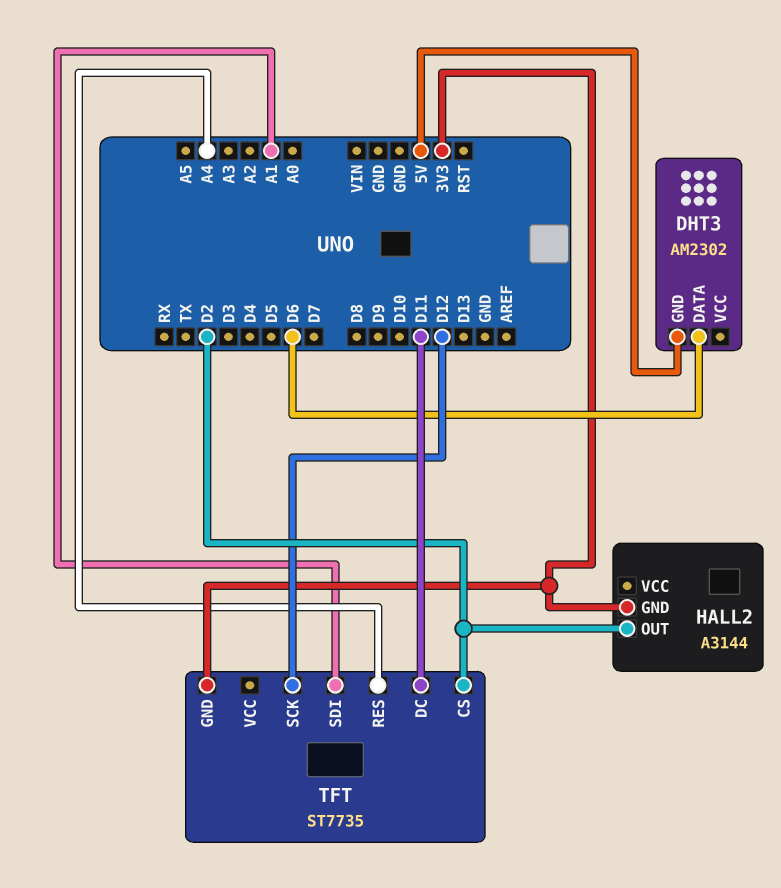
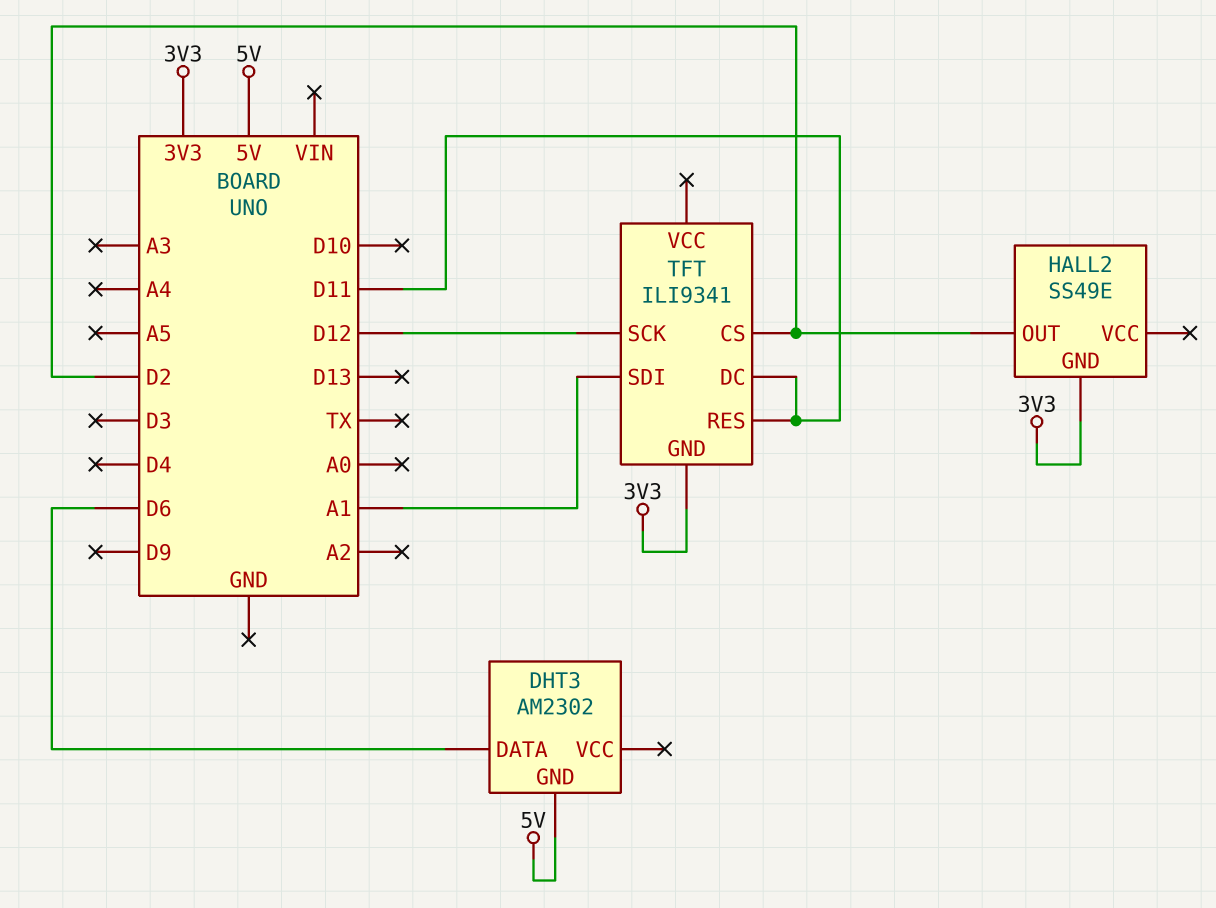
HALL2: A3144 -> SS49E
TFT: ST7735 -> ILI9341
TFT pin RES: A4 -> D11

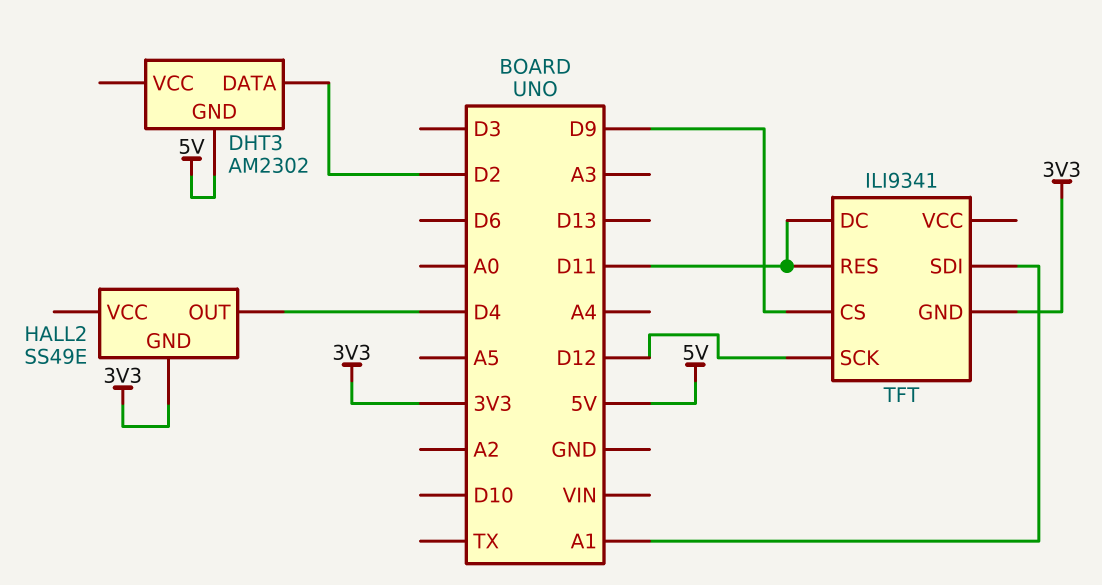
DHT3 pin DATA: D6 -> D2
HALL2 pin OUT: D2 -> D4
TFT pin CS: D2 -> D9

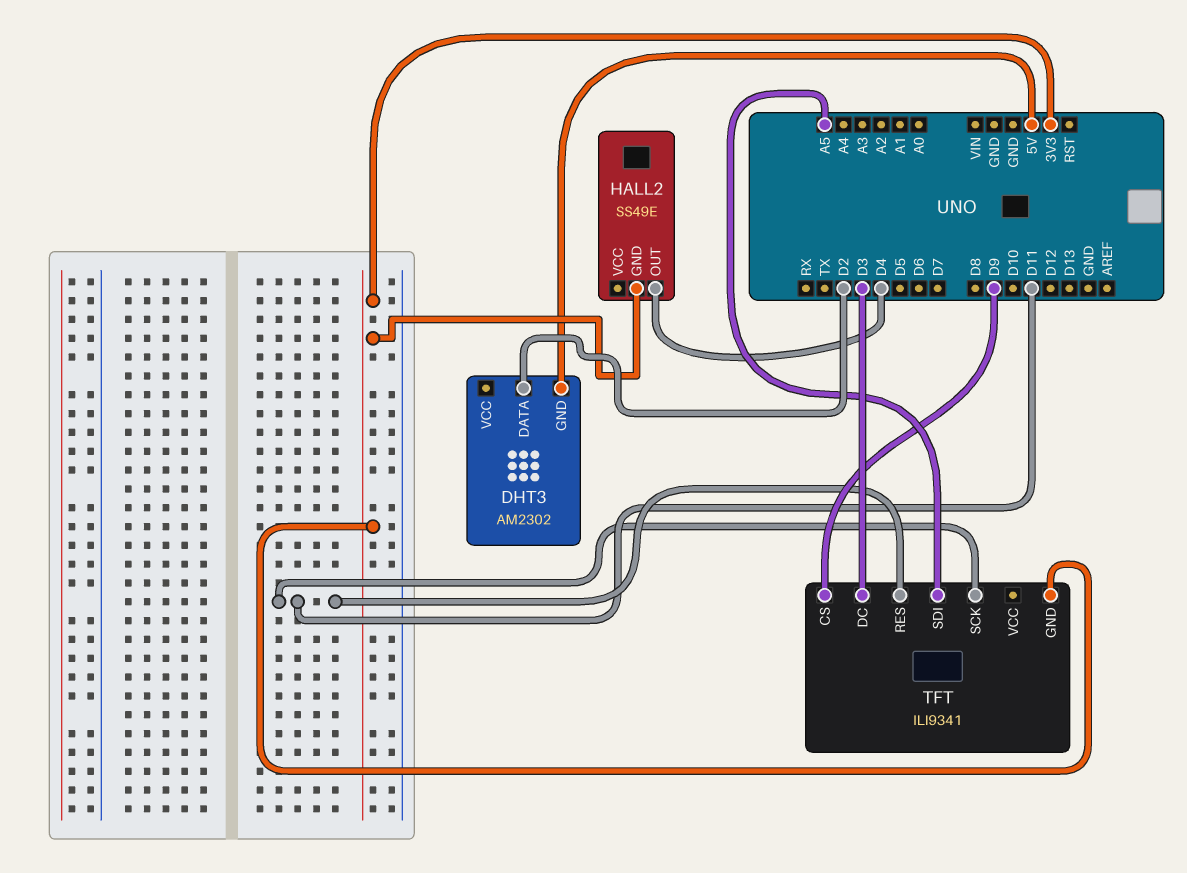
TFT pin DC: D11 -> D3
TFT pin SCK: D12 -> D11
TFT pin SDI: A1 -> A5

